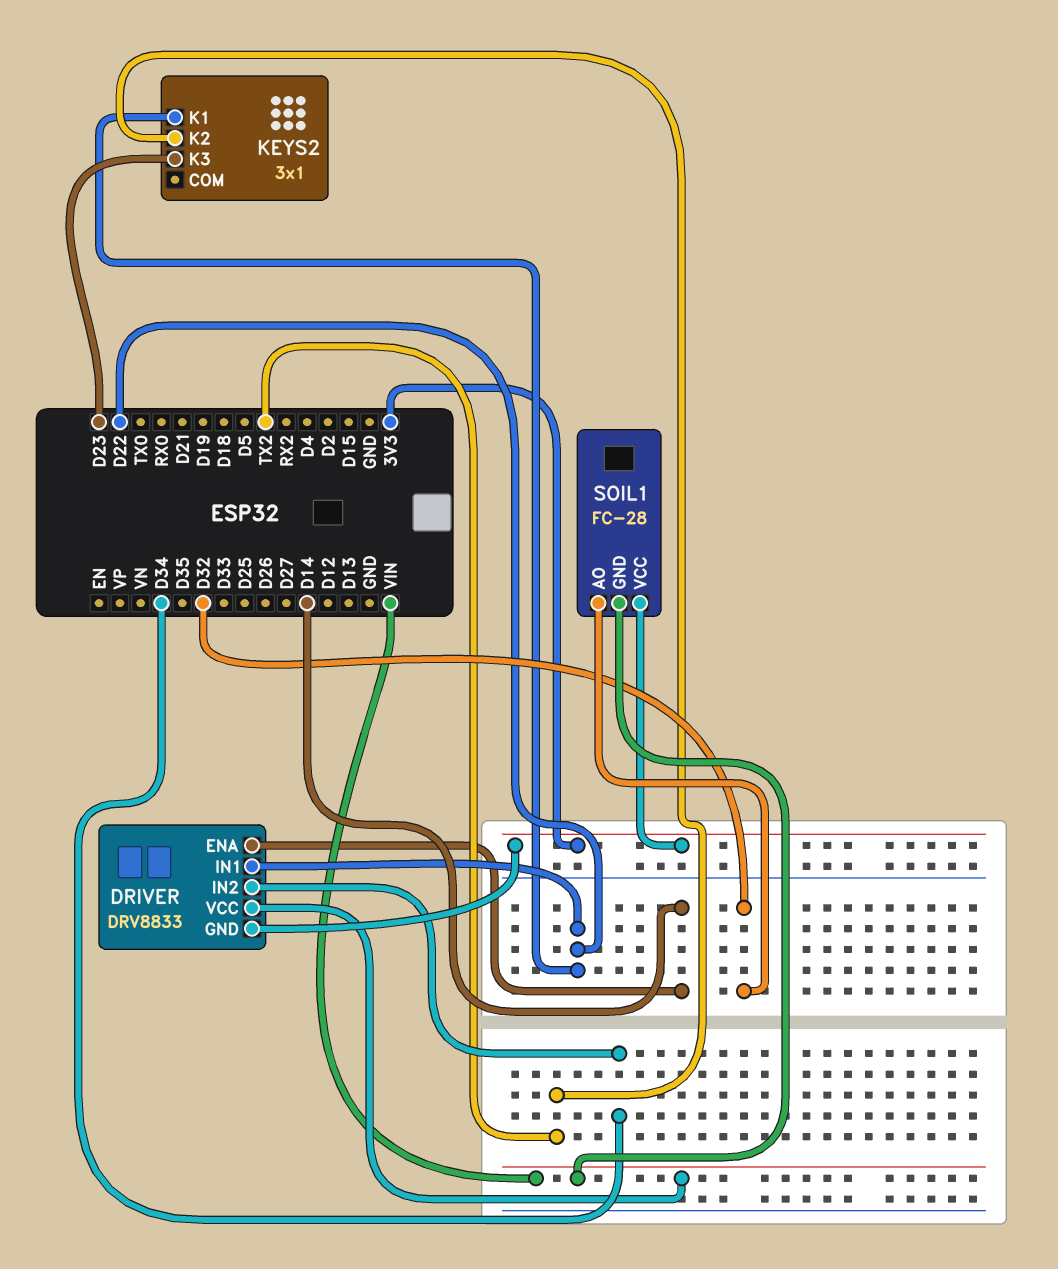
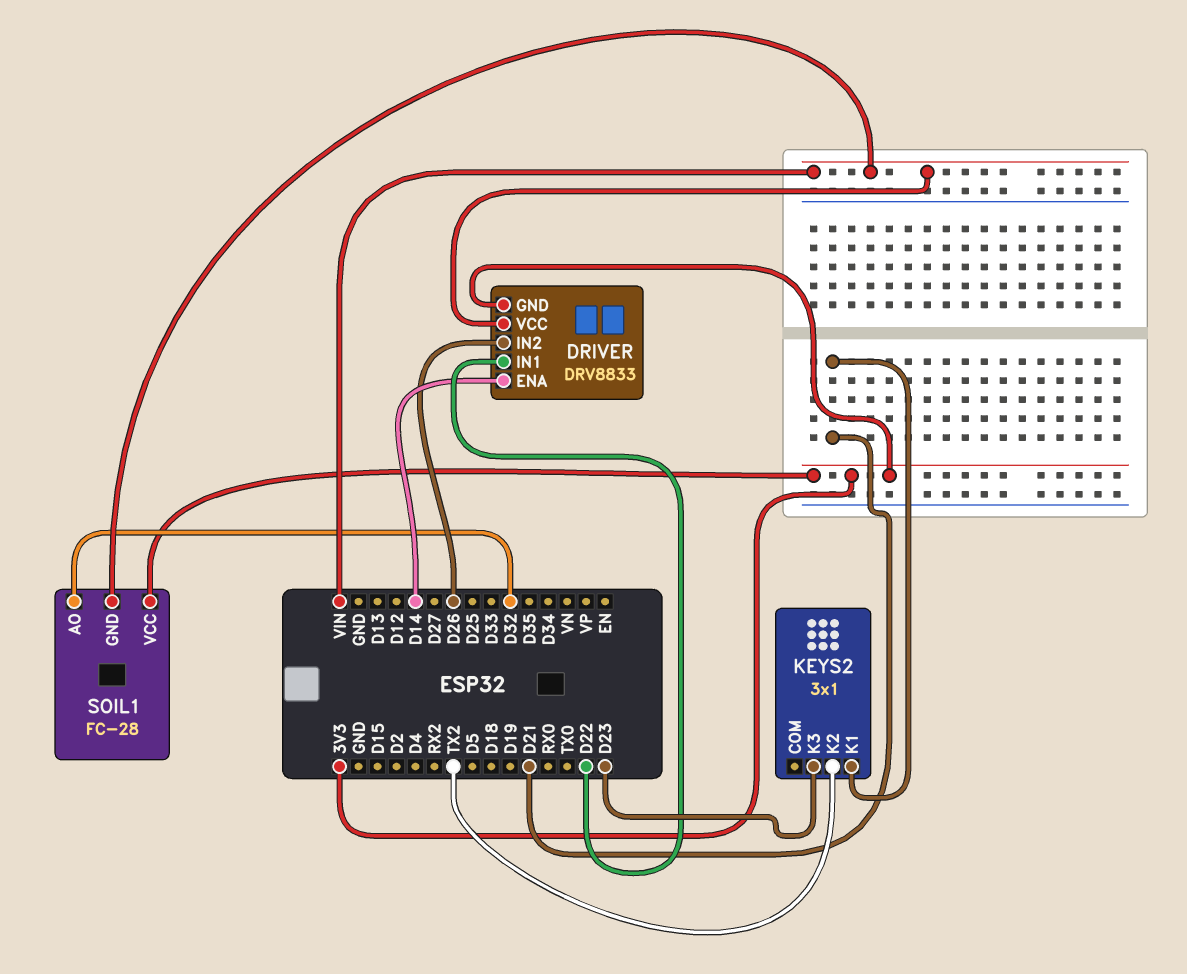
DRIVER pin IN2: D34 -> D26
KEYS2 pin K1: D22 -> D21

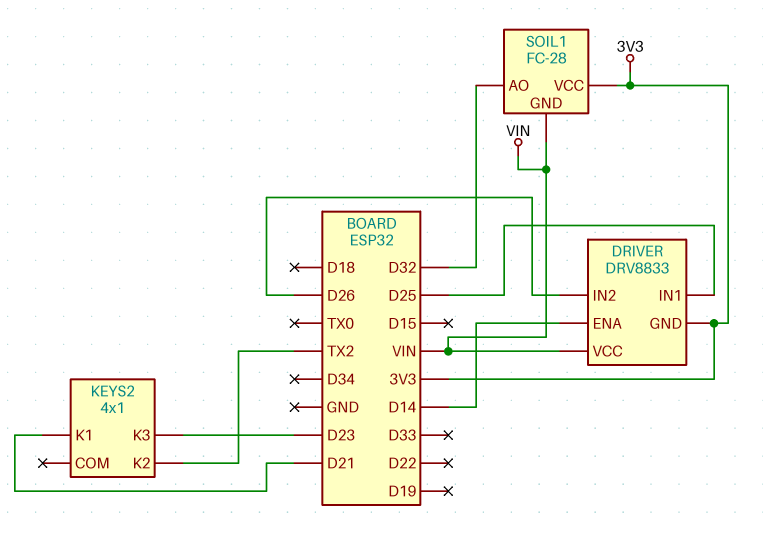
DRIVER pin IN1: D22 -> D25
KEYS2: 3x1 -> 4x1

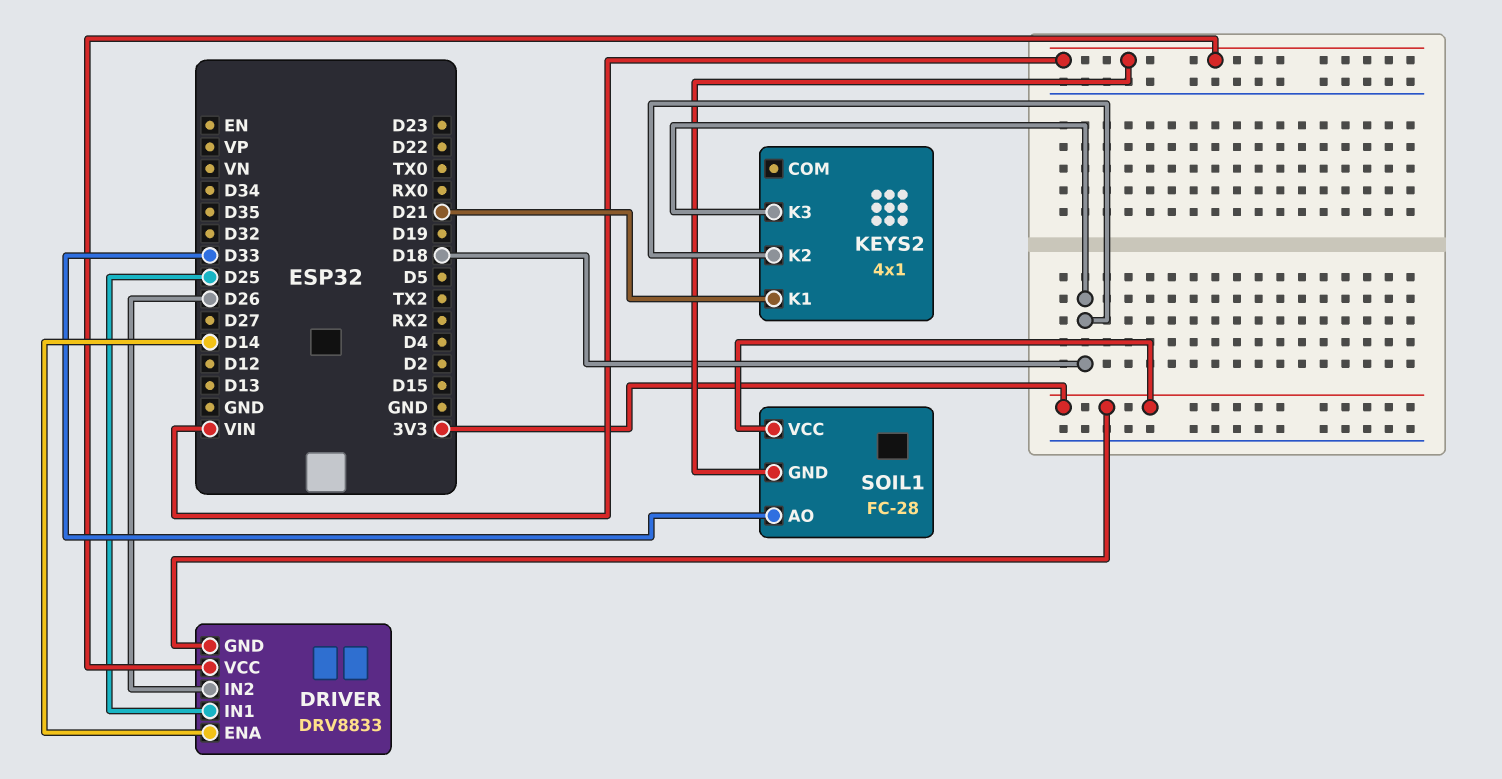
KEYS2 pin K2: TX2 -> D18
KEYS2 pin K3: D23 -> D18
SOIL1 pin AO: D32 -> D33

